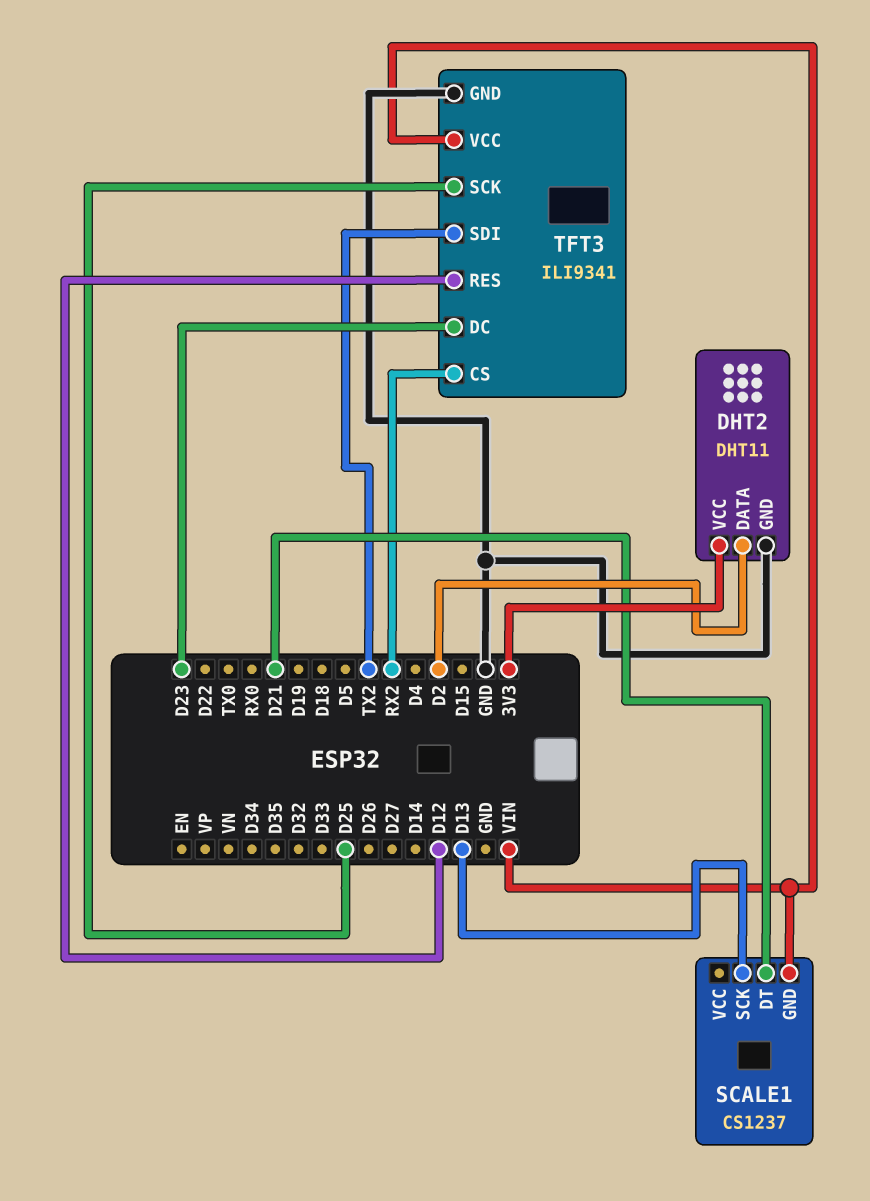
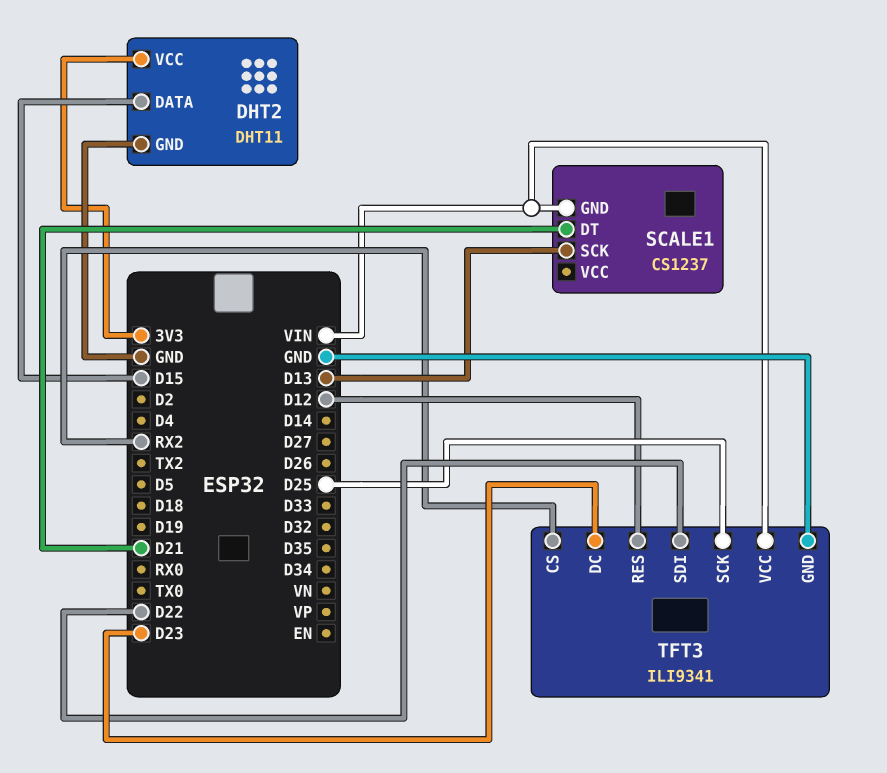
DHT2 pin DATA: D2 -> D15
TFT3 pin SDI: TX2 -> D22

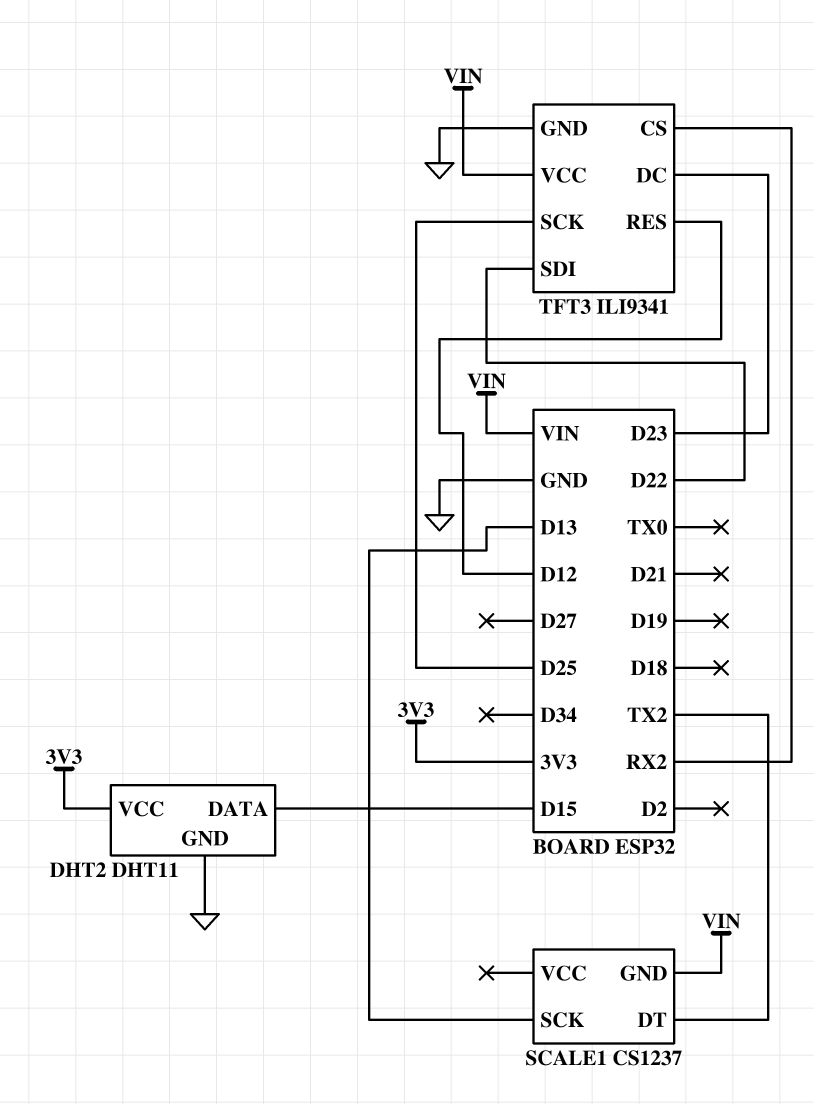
SCALE1 pin DT: D21 -> TX2

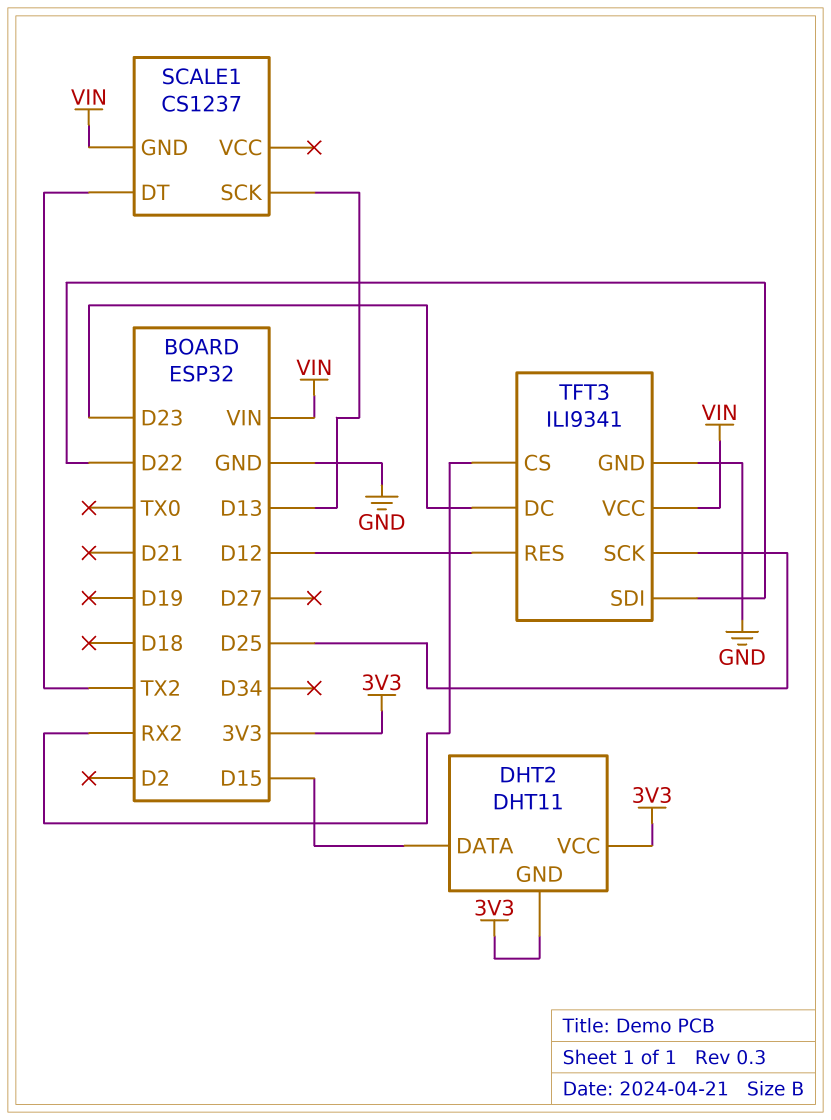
DHT2 pin GND: GND -> 3V3

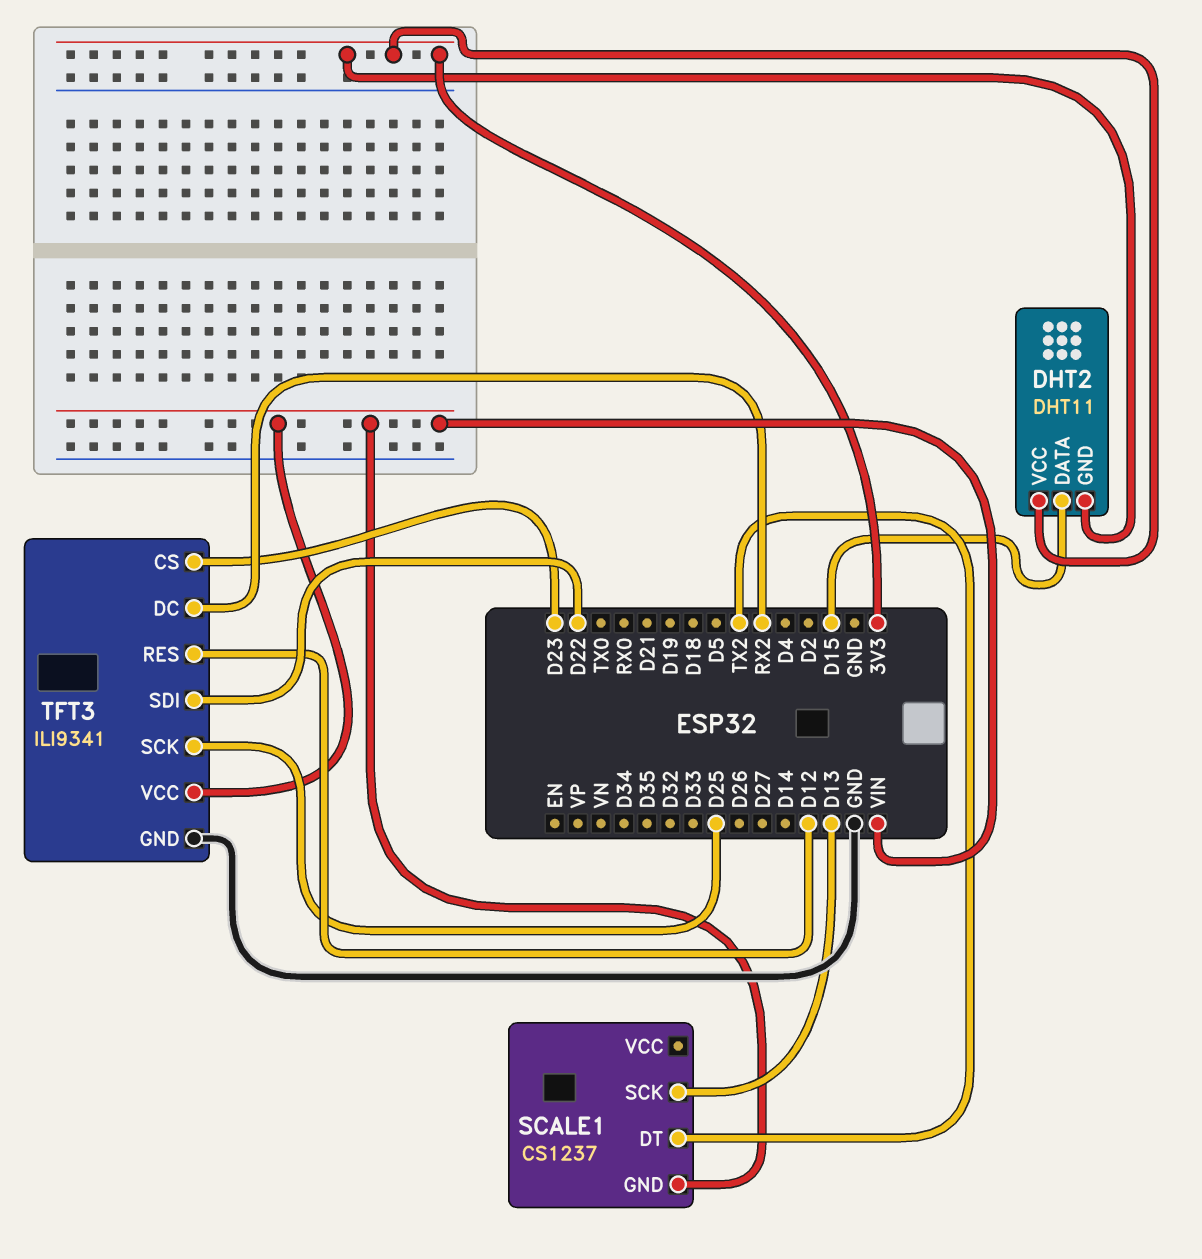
TFT3 pin CS: RX2 -> D23
TFT3 pin DC: D23 -> RX2

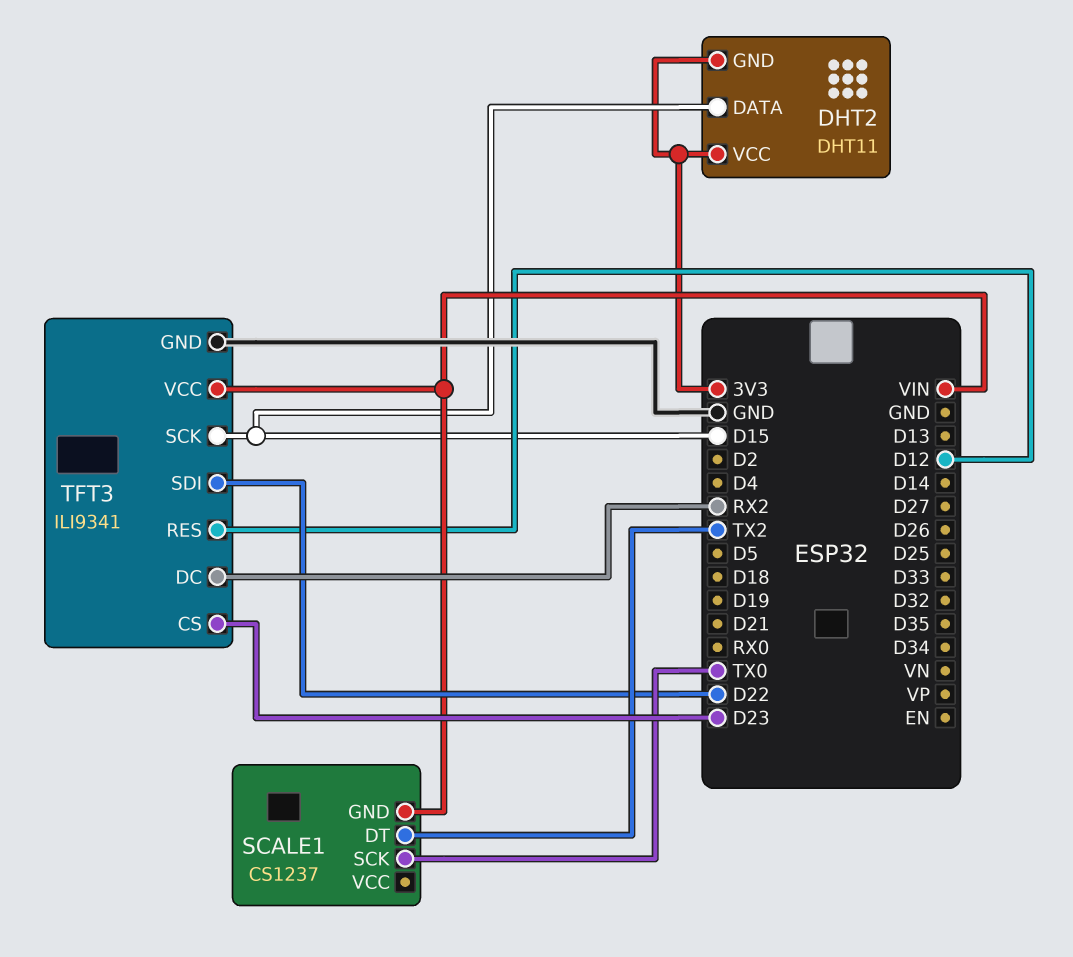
SCALE1 pin SCK: D13 -> TX0
TFT3 pin SCK: D25 -> D15

